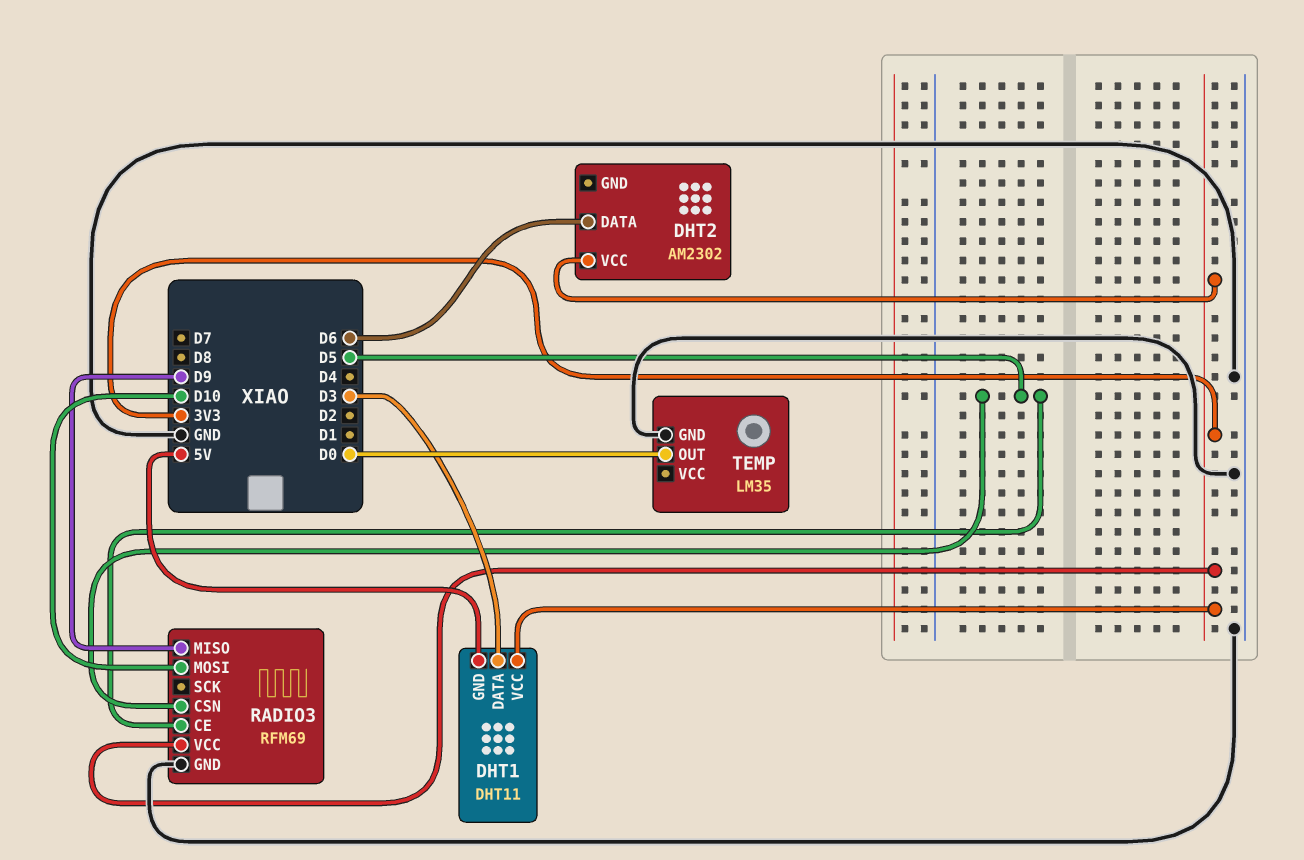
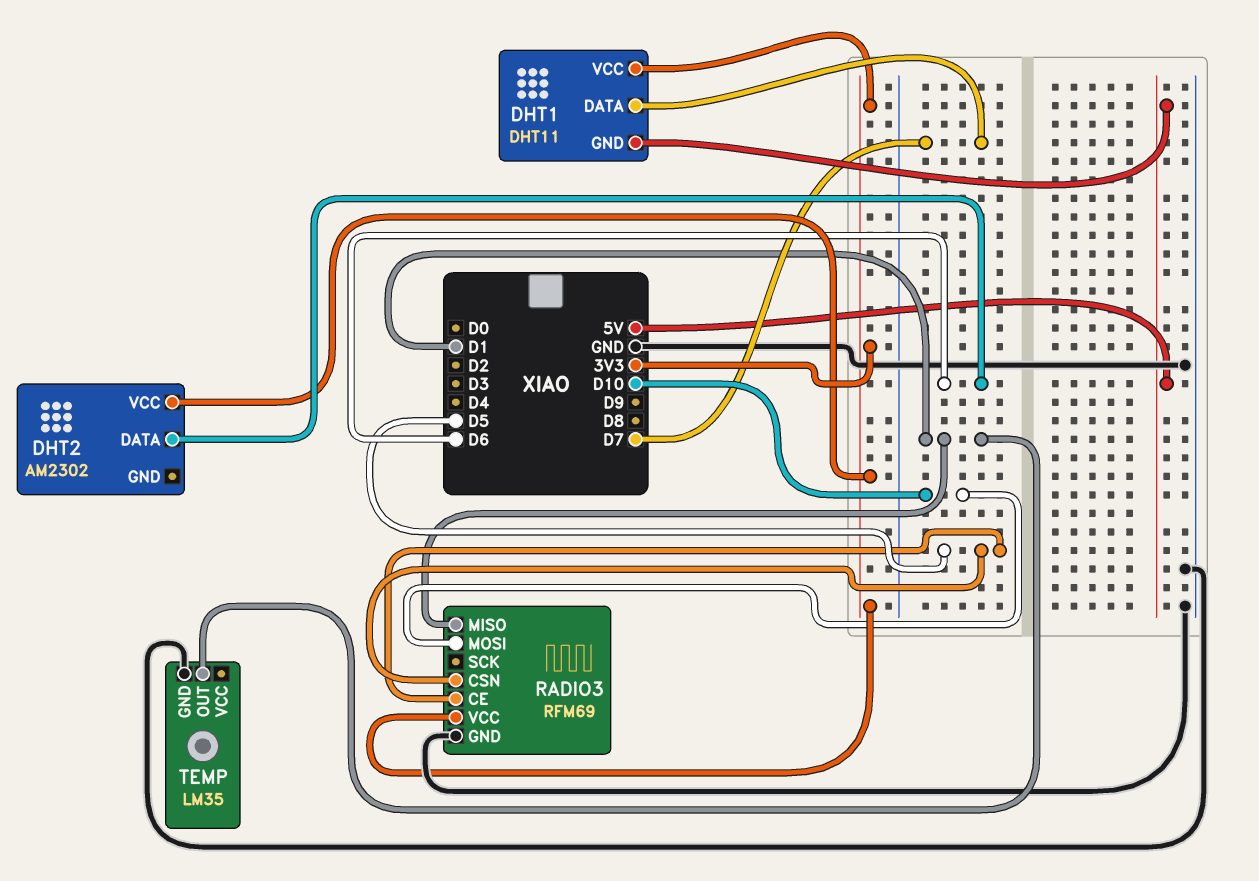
DHT1 pin DATA: D3 -> D7
RADIO3 pin MISO: D9 -> D1
TEMP pin OUT: D0 -> D1

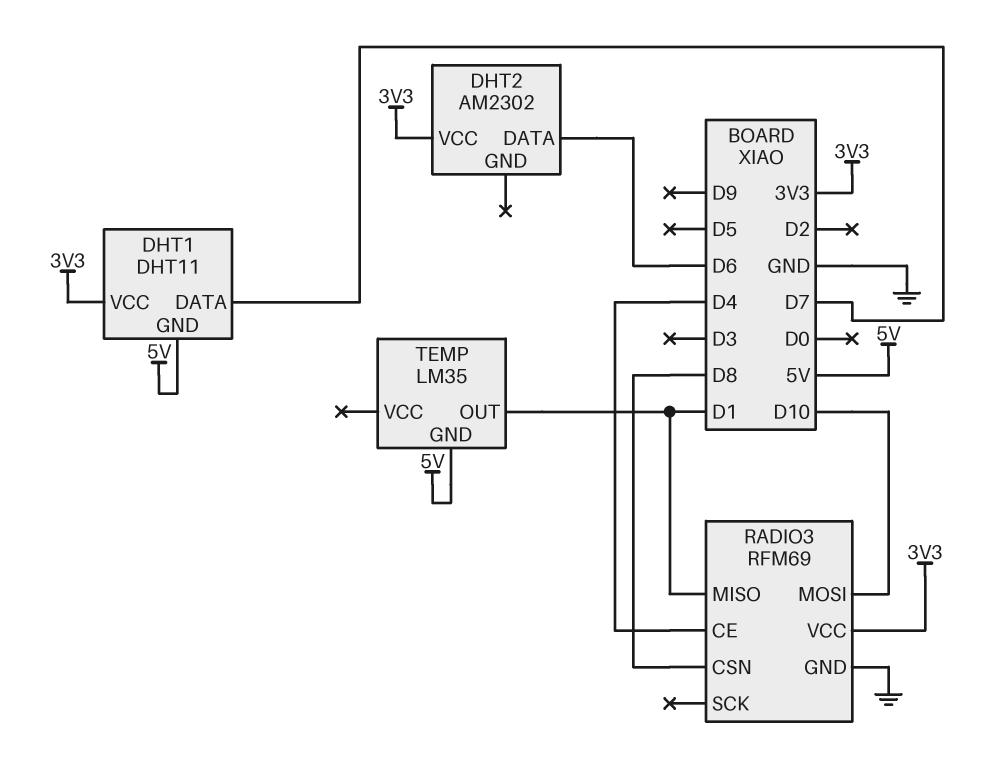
RADIO3 pin CE: D5 -> D4
RADIO3 pin CSN: D5 -> D8
TEMP pin GND: GND -> 5V

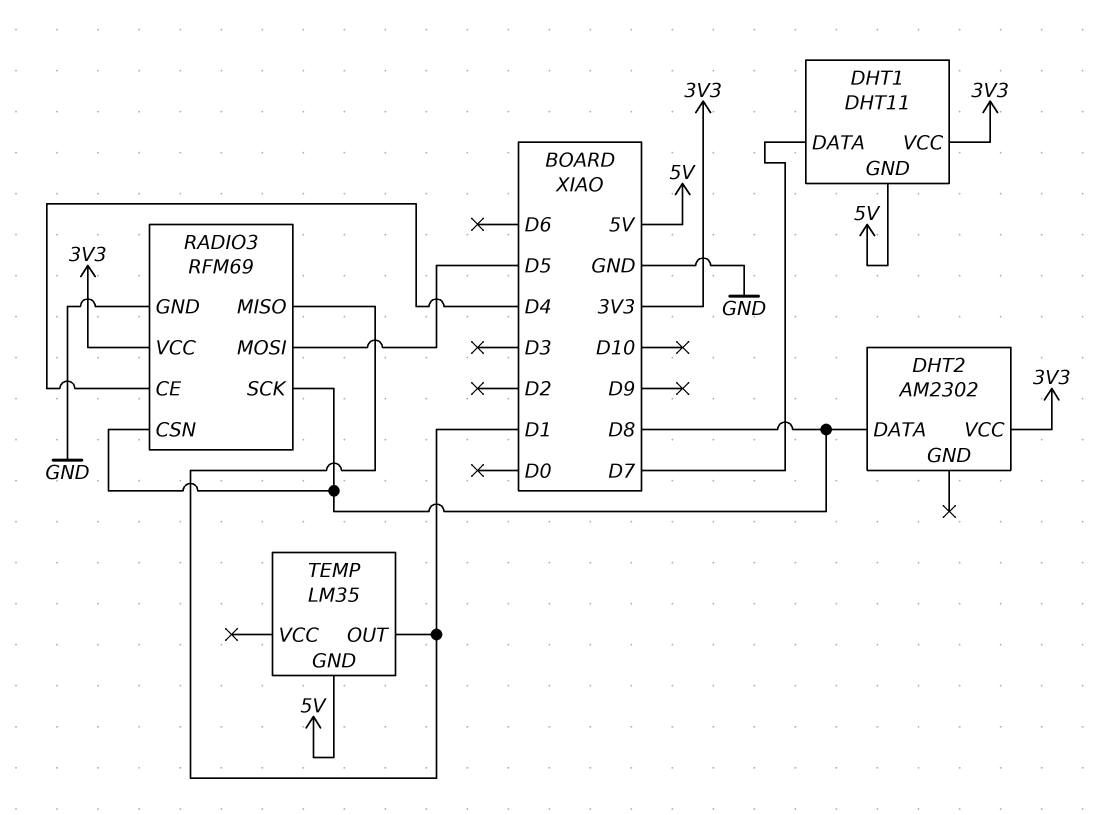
DHT2 pin DATA: D6 -> D8
RADIO3 pin MOSI: D10 -> D5
RADIO3 pin SCK: none -> D8

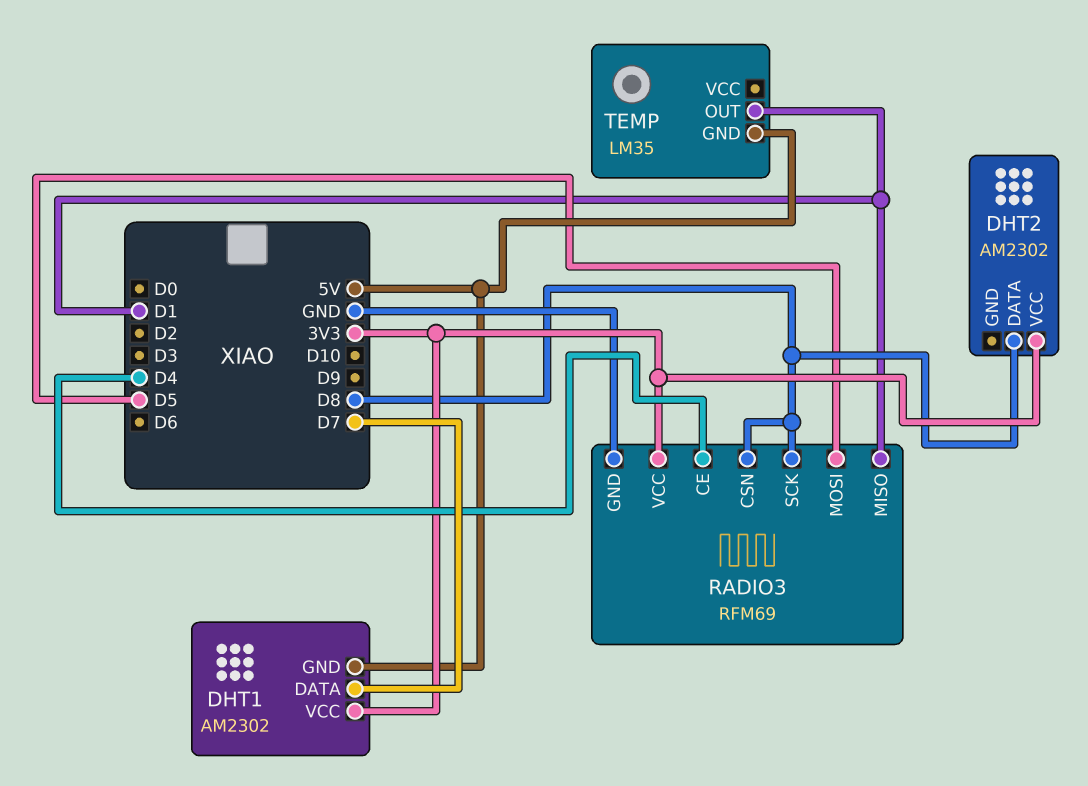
DHT1: DHT11 -> AM2302

